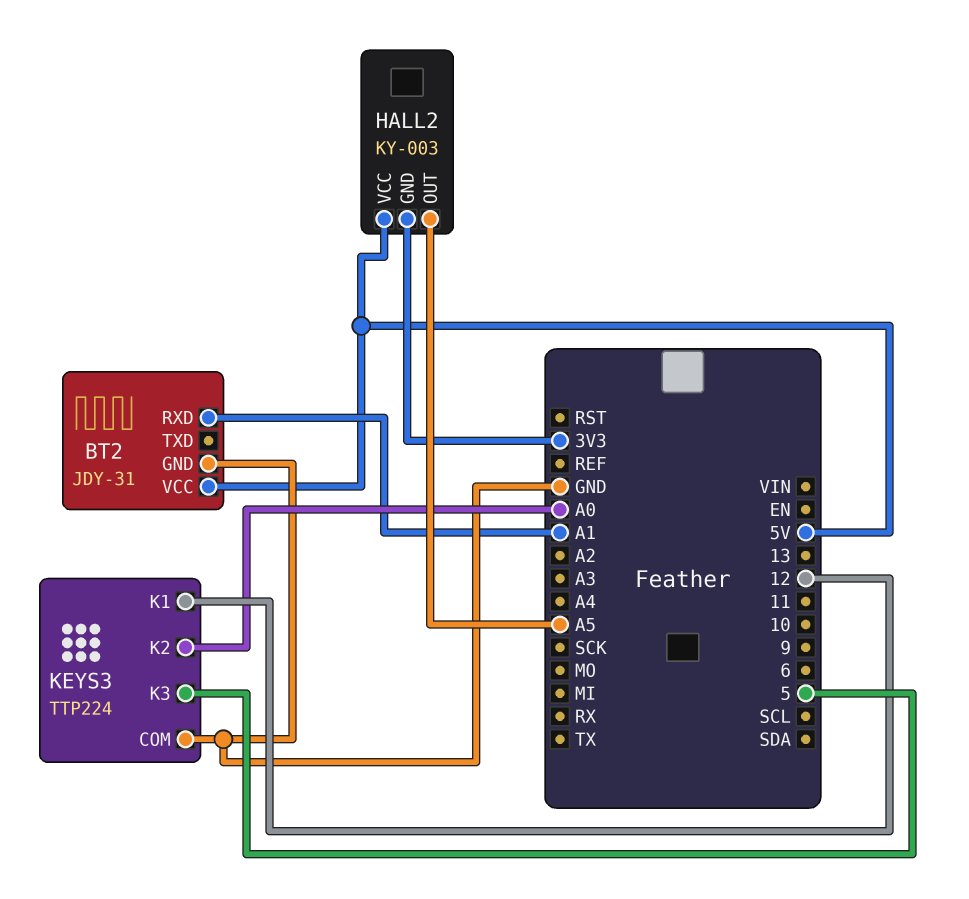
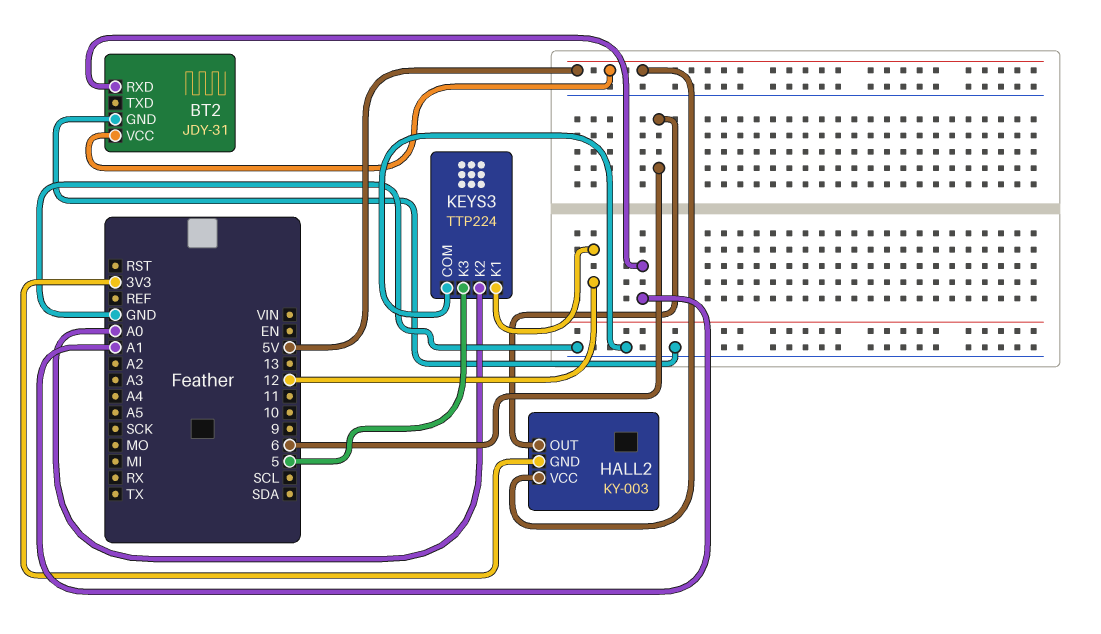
HALL2 pin OUT: A5 -> 6

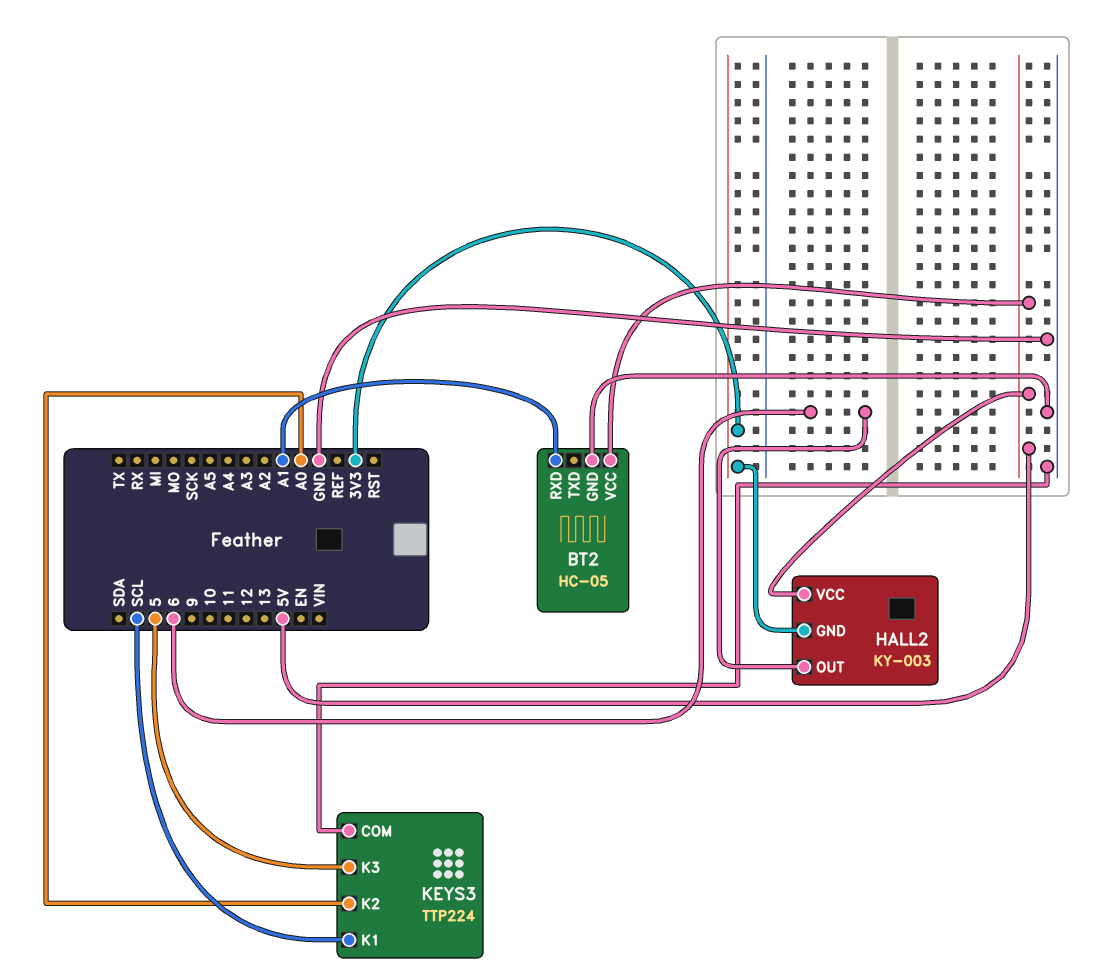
BT2: JDY-31 -> HC-05
KEYS3 pin K1: 12 -> SCL

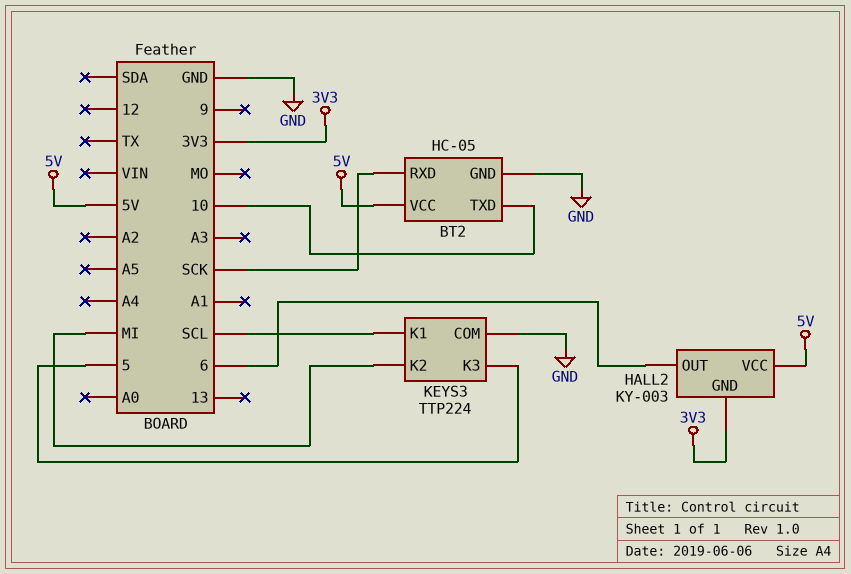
BT2 pin RXD: A1 -> SCK
BT2 pin TXD: none -> 10
KEYS3 pin K2: A0 -> MI

